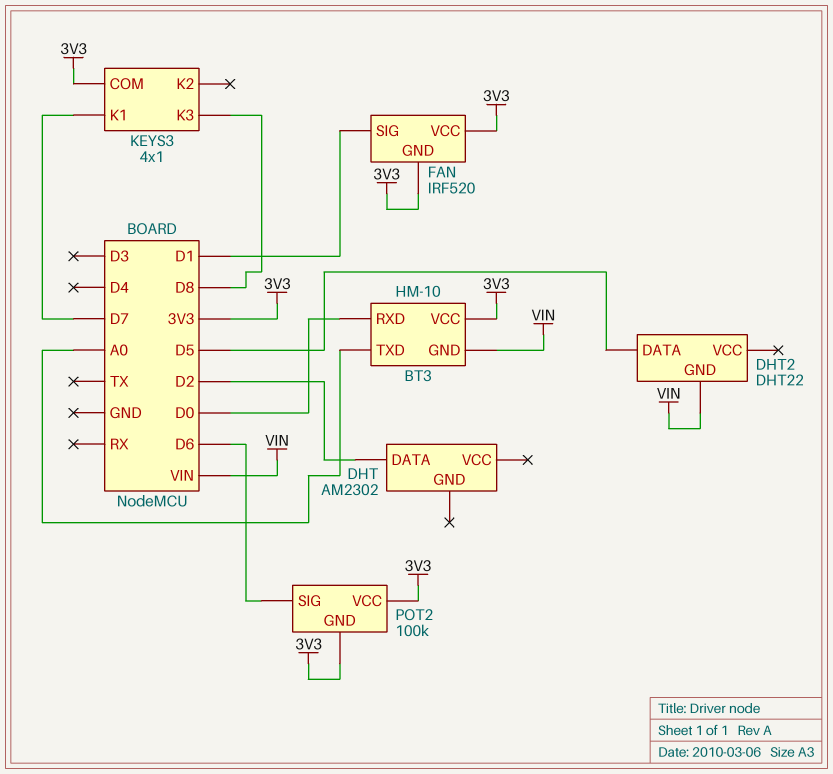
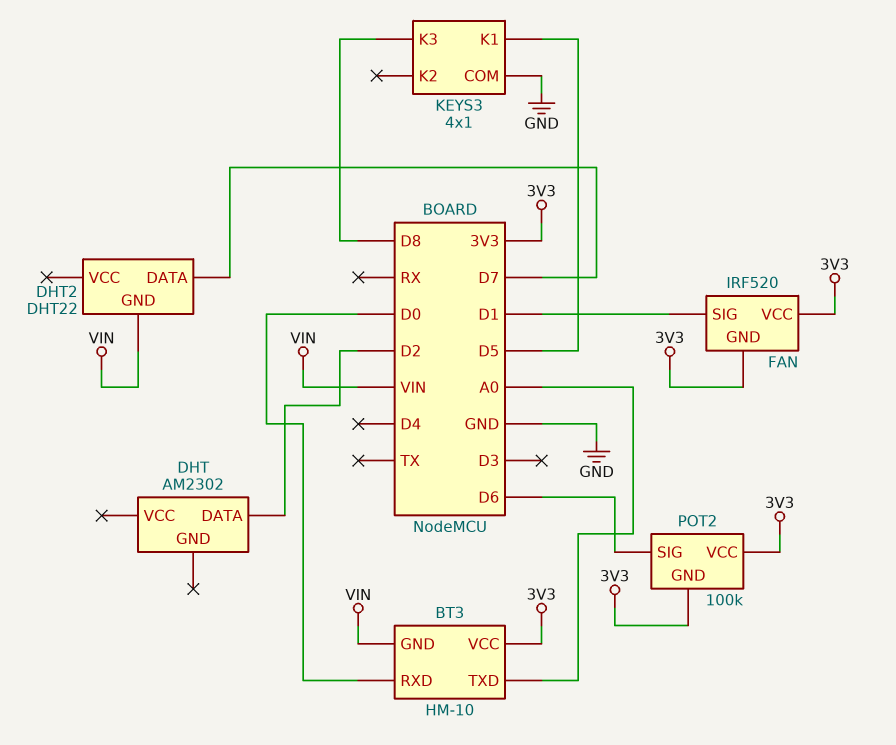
DHT2 pin DATA: D5 -> D7
KEYS3 pin COM: 3V3 -> GND
KEYS3 pin K1: D7 -> D5

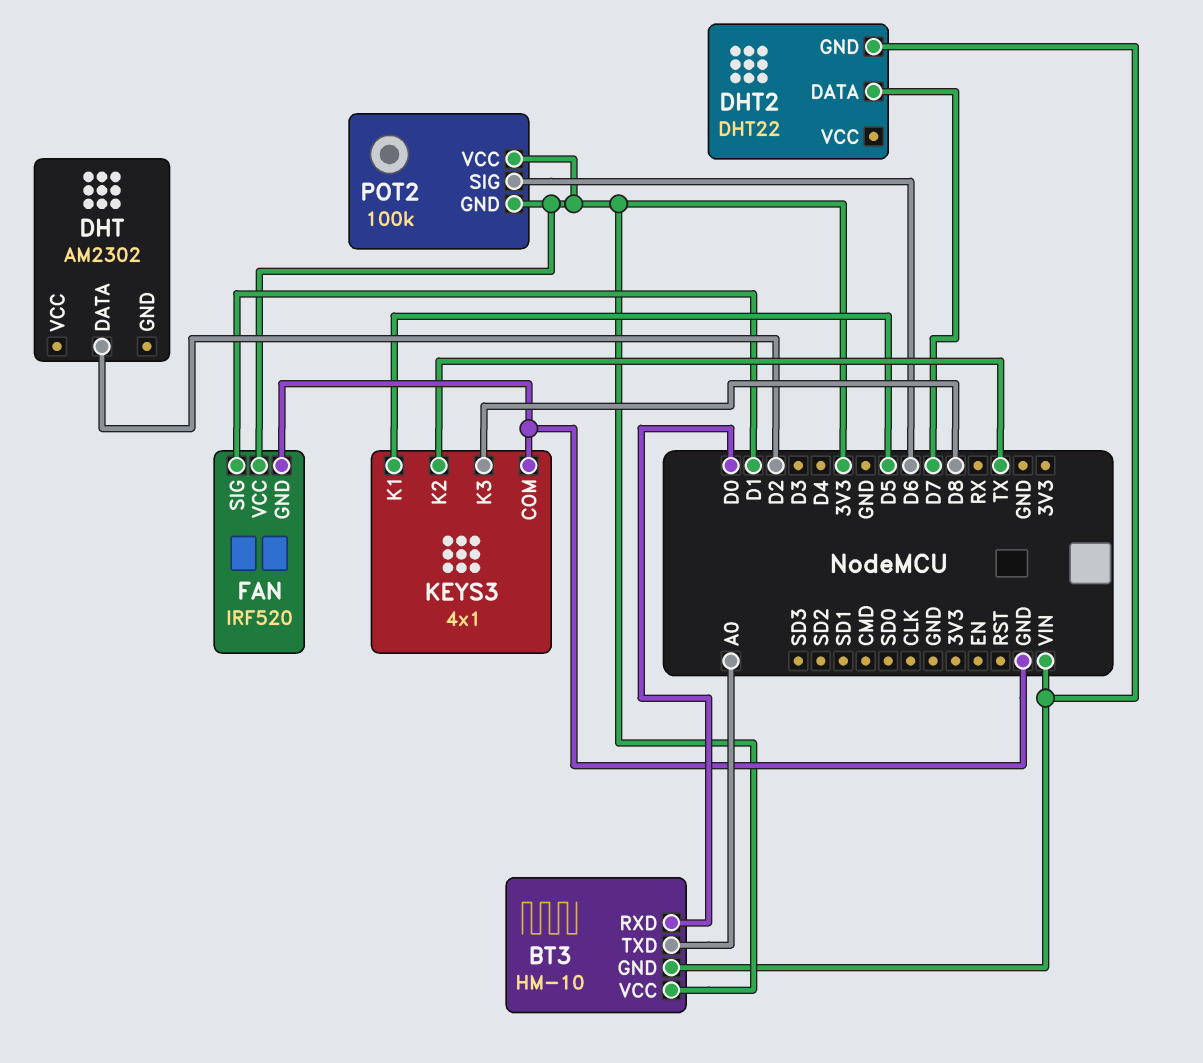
FAN pin GND: 3V3 -> GND
KEYS3 pin K2: none -> TX

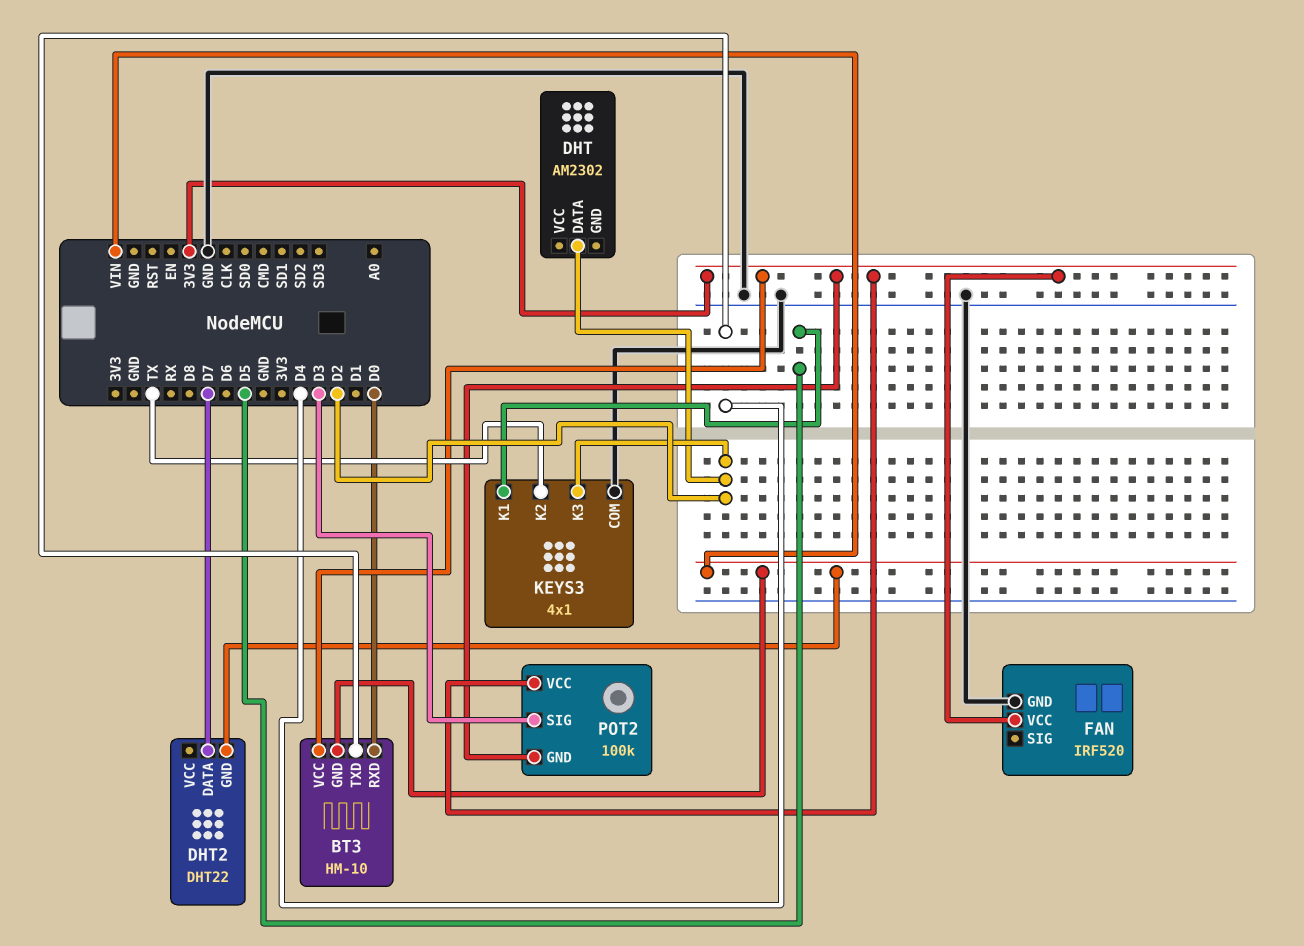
BT3 pin TXD: A0 -> D4
FAN pin SIG: D1 -> none
KEYS3 pin K3: D8 -> D2
POT2 pin SIG: D6 -> D3

